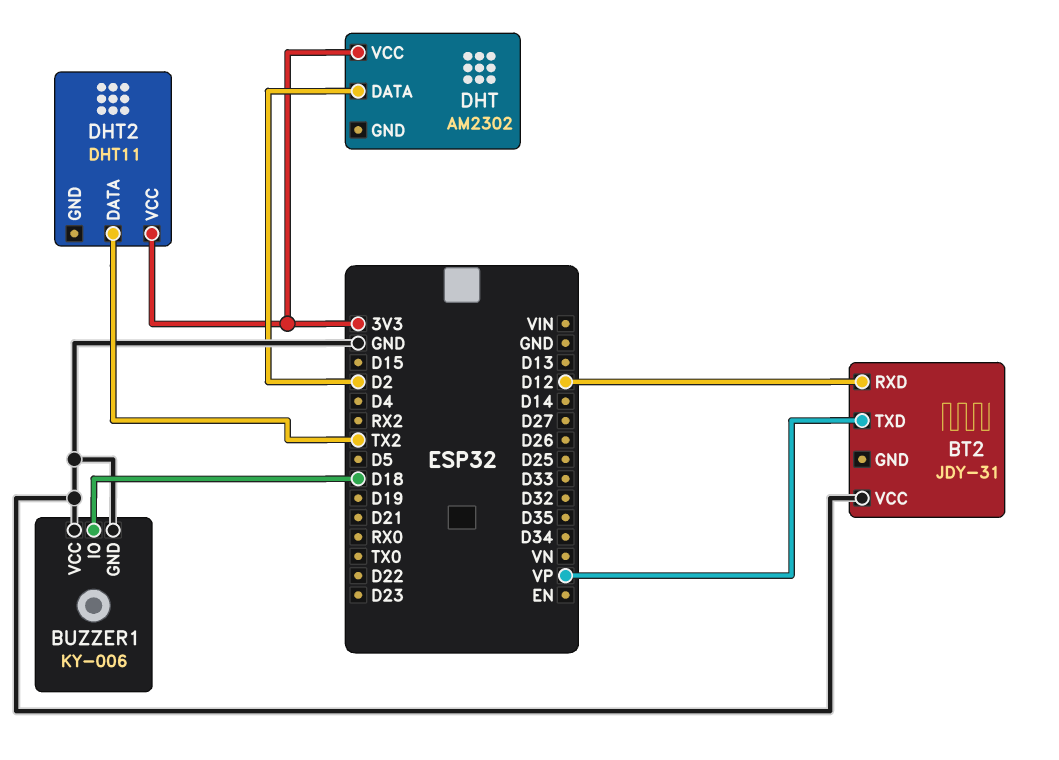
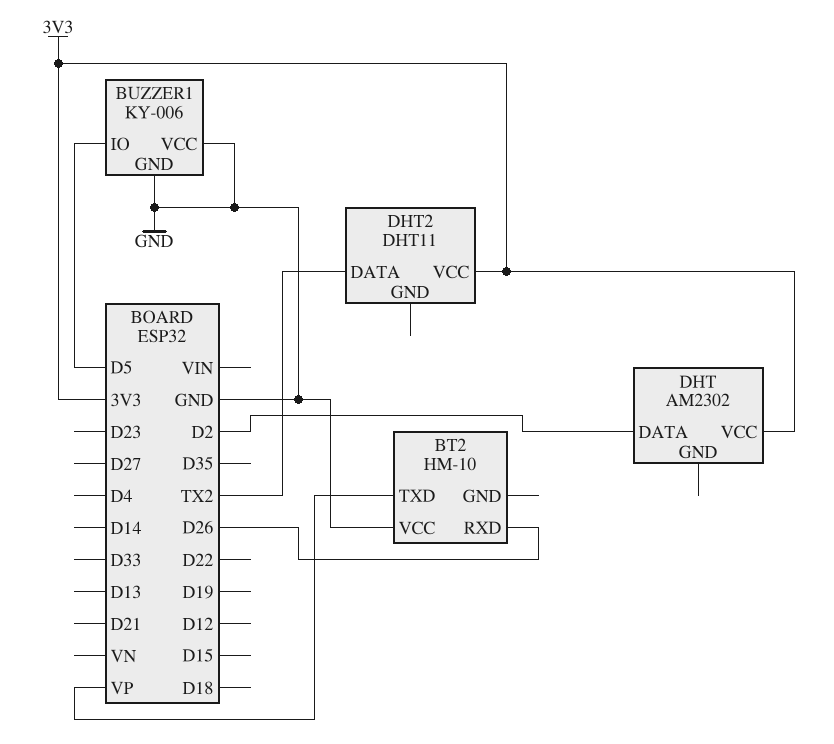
BT2: JDY-31 -> HM-10
BT2 pin RXD: D12 -> D26
BUZZER1 pin IO: D18 -> D5

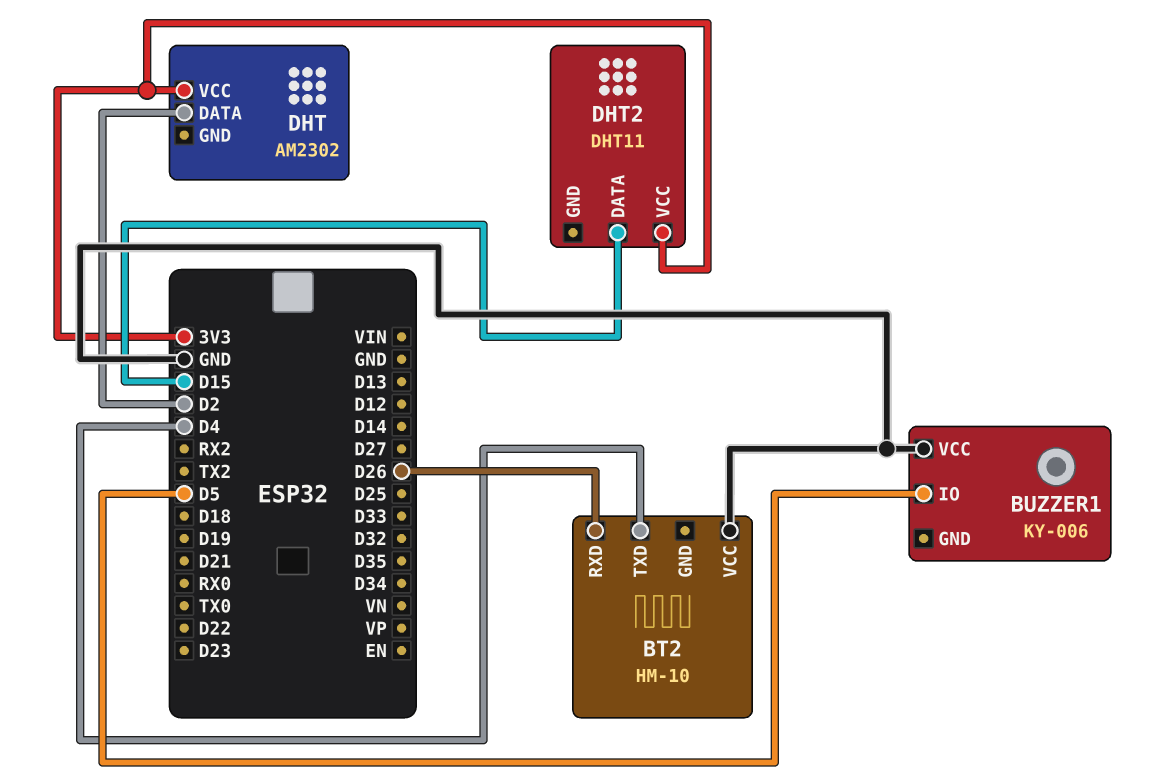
BT2 pin TXD: VP -> D4
BUZZER1 pin GND: GND -> none
DHT2 pin DATA: TX2 -> D15

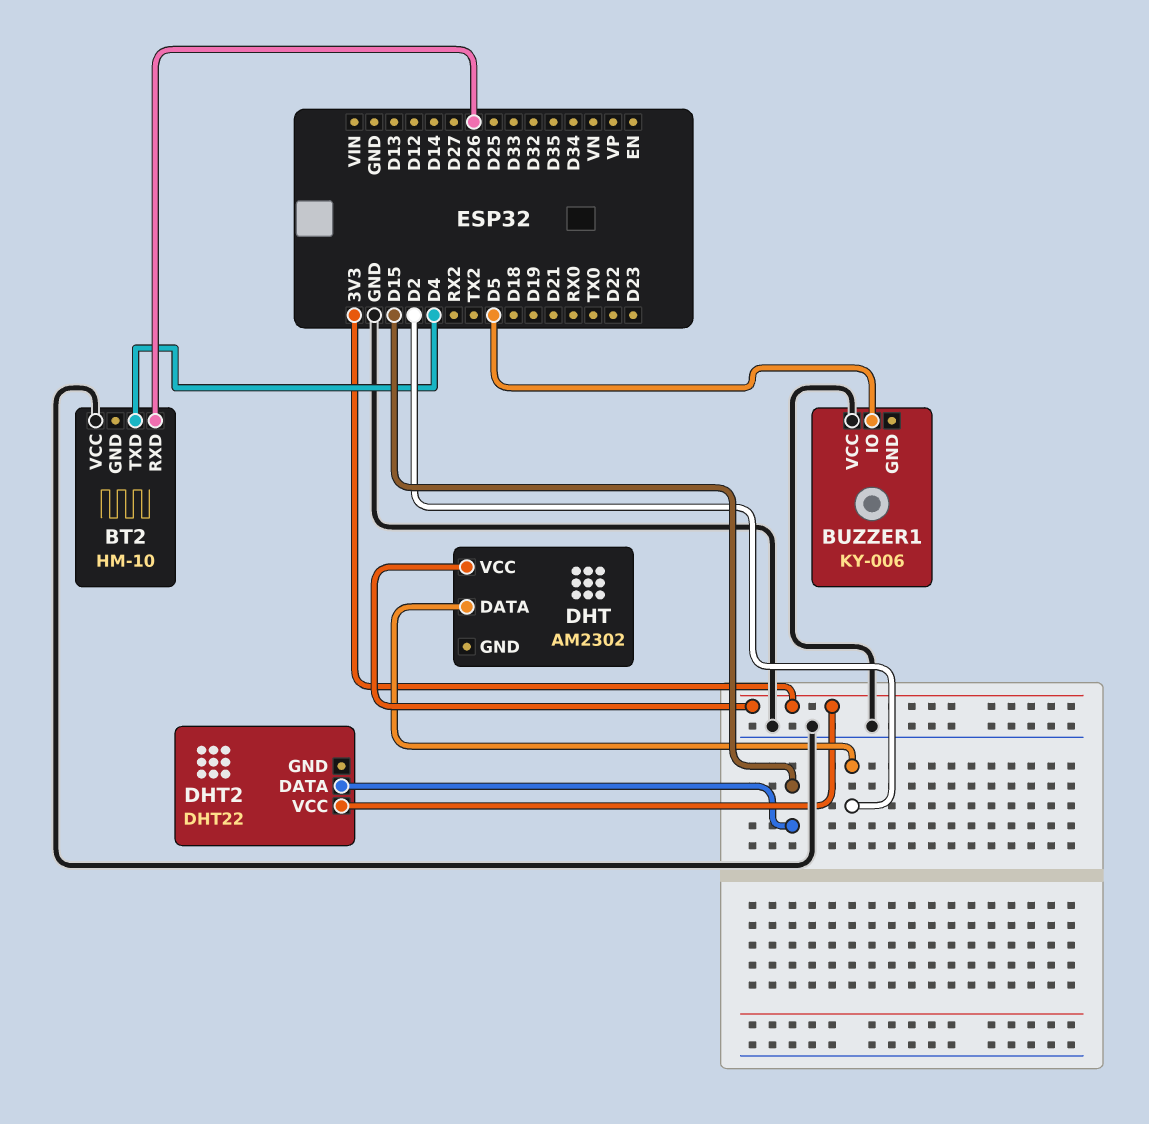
DHT2: DHT11 -> DHT22

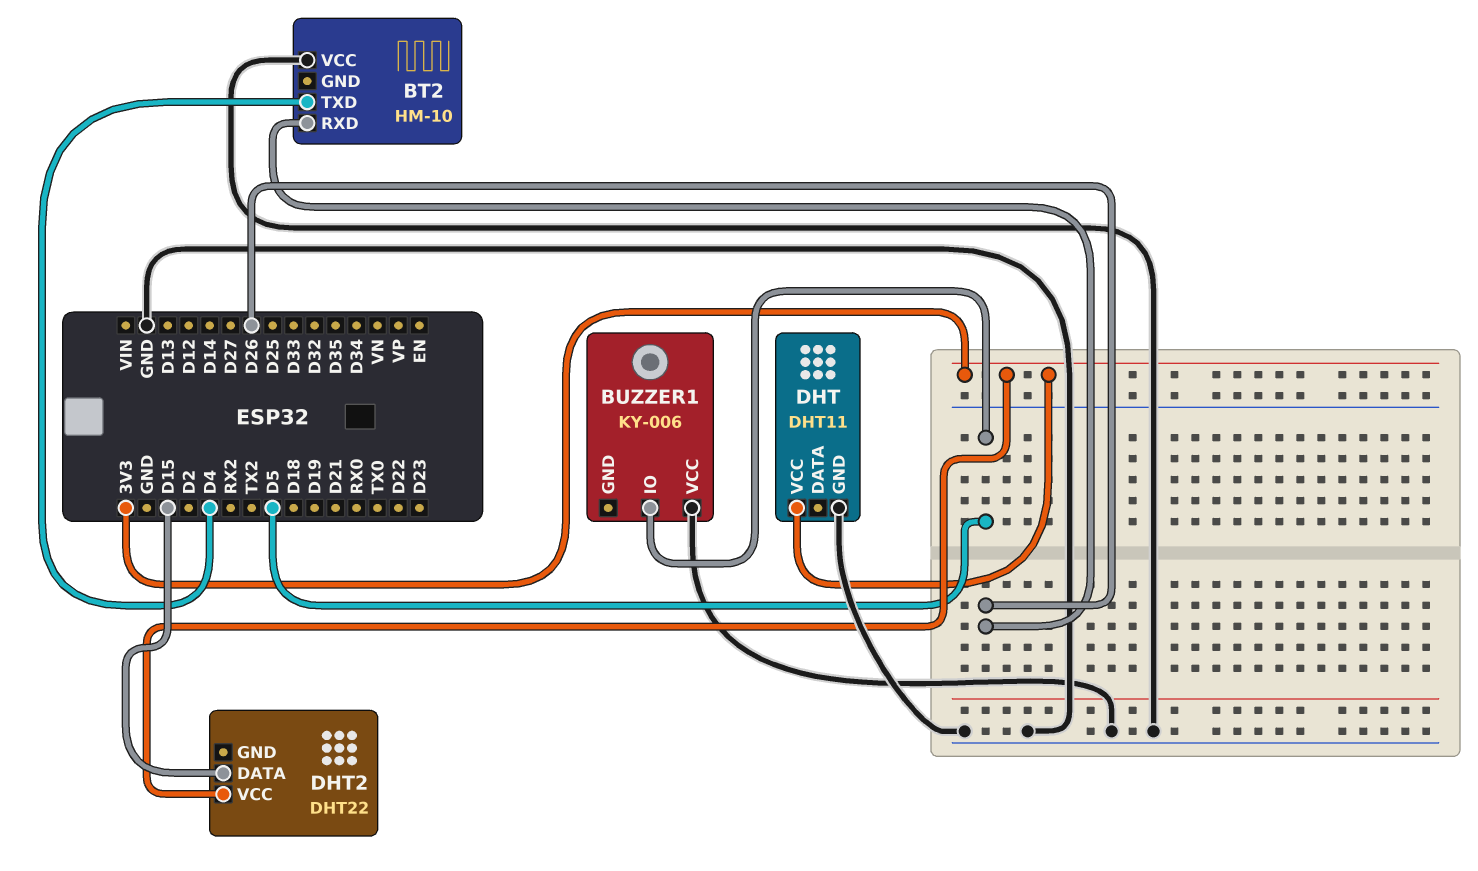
DHT: AM2302 -> DHT11
DHT pin DATA: D2 -> none
DHT pin GND: none -> GND

